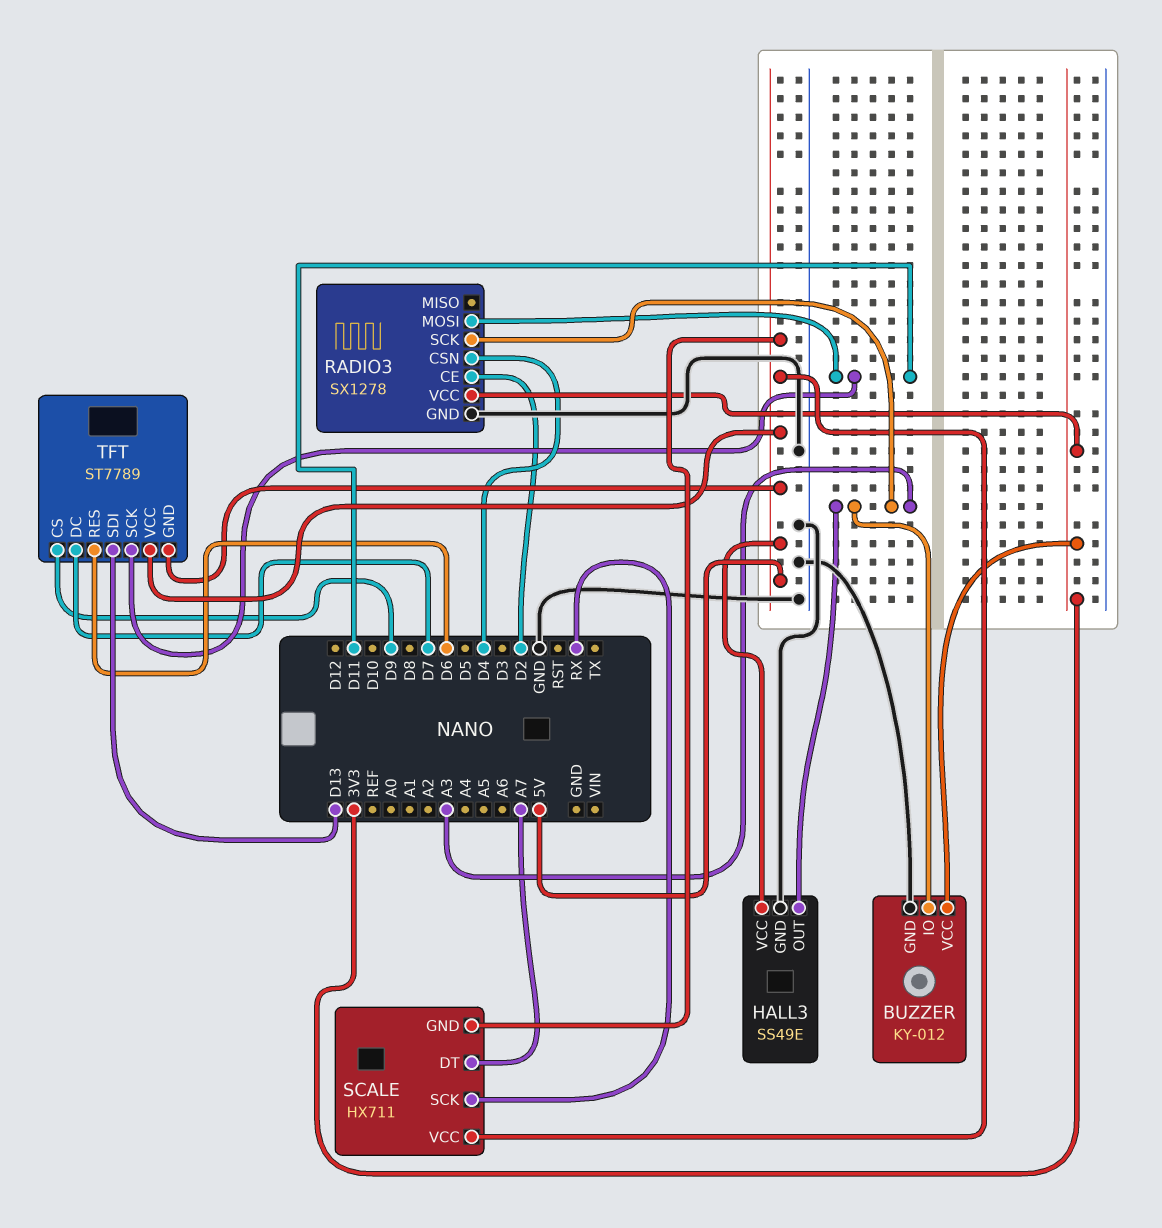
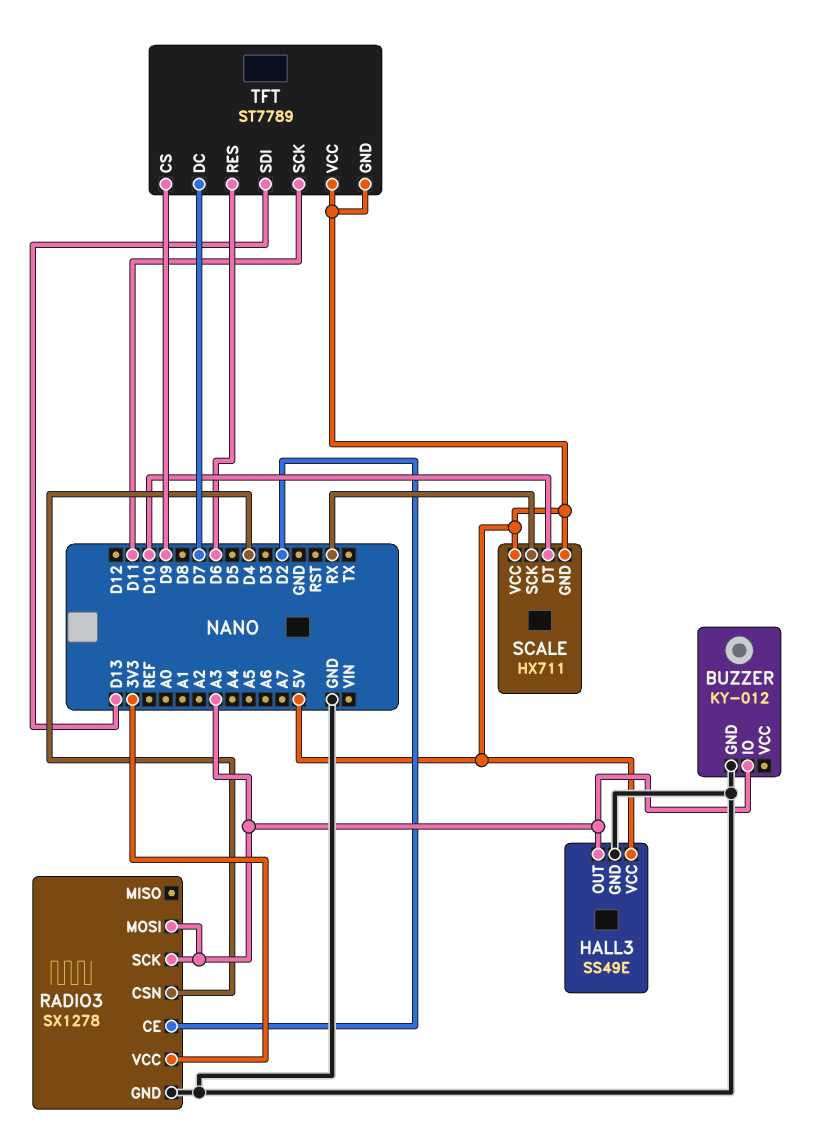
BUZZER pin VCC: 3V3 -> none
RADIO3 pin MOSI: D11 -> A3
SCALE pin DT: A7 -> D10

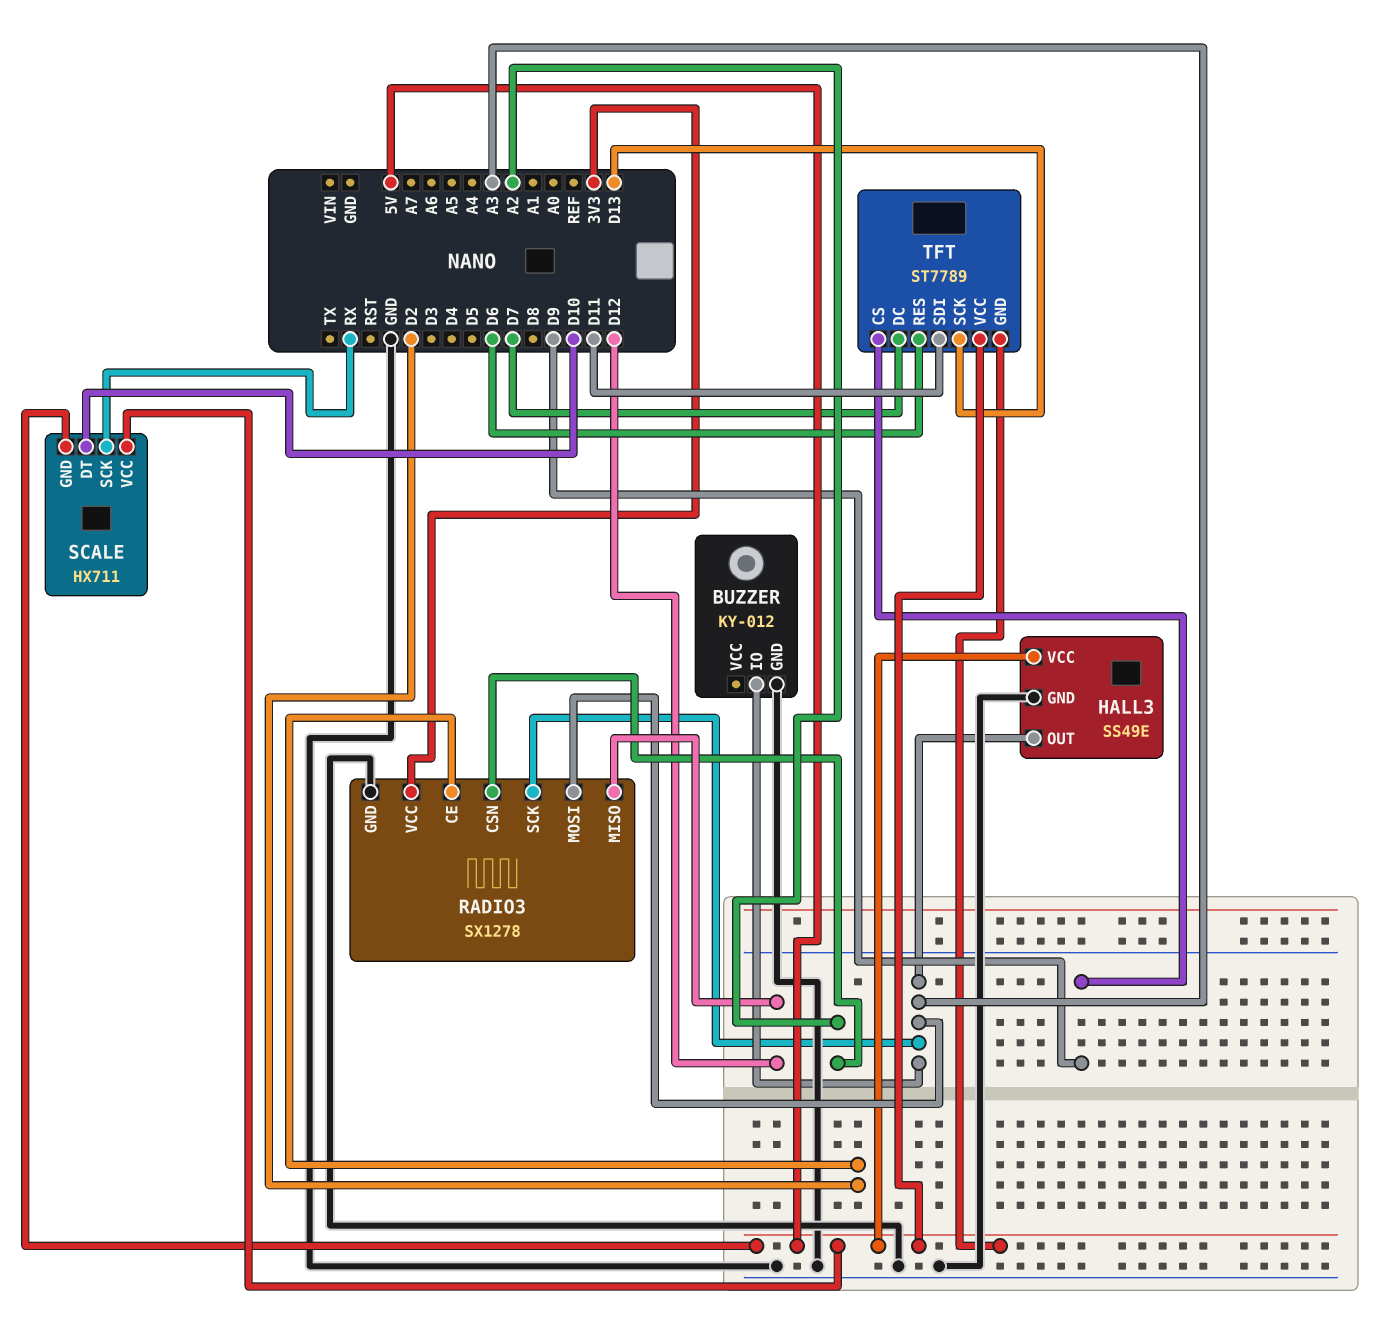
RADIO3 pin CSN: D4 -> A2
RADIO3 pin MISO: none -> D12
TFT pin SCK: D11 -> D13
TFT pin SDI: D13 -> D11

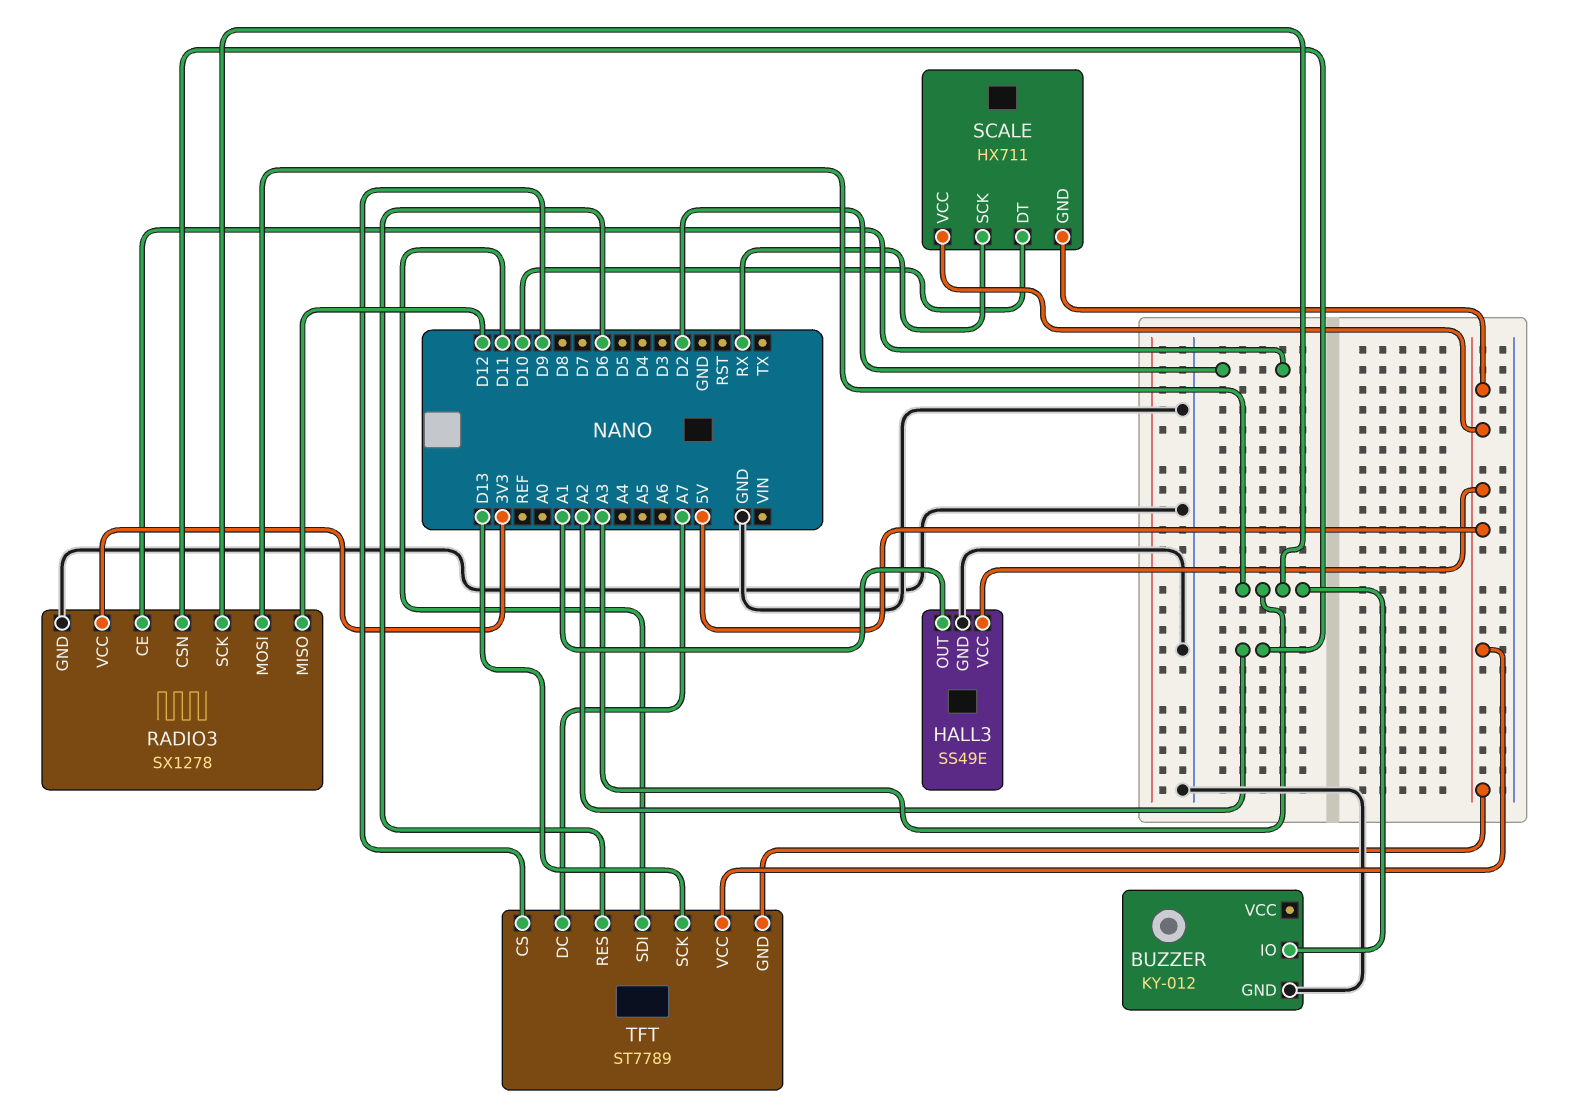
HALL3 pin OUT: A3 -> A1
TFT pin DC: D7 -> A7

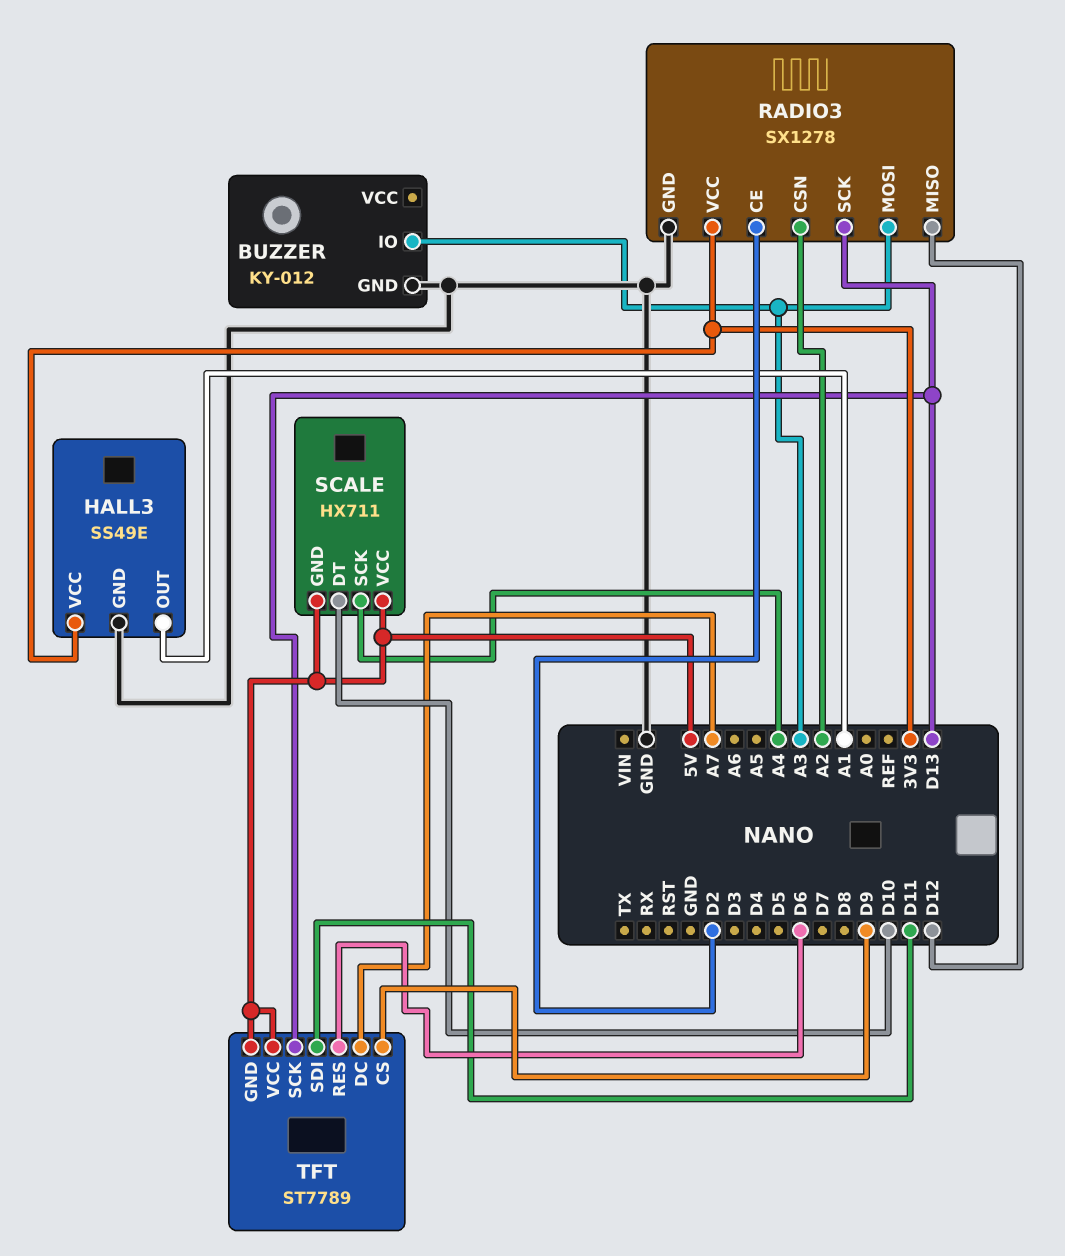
HALL3 pin VCC: 5V -> 3V3
RADIO3 pin SCK: A3 -> D13
SCALE pin SCK: RX -> A4

